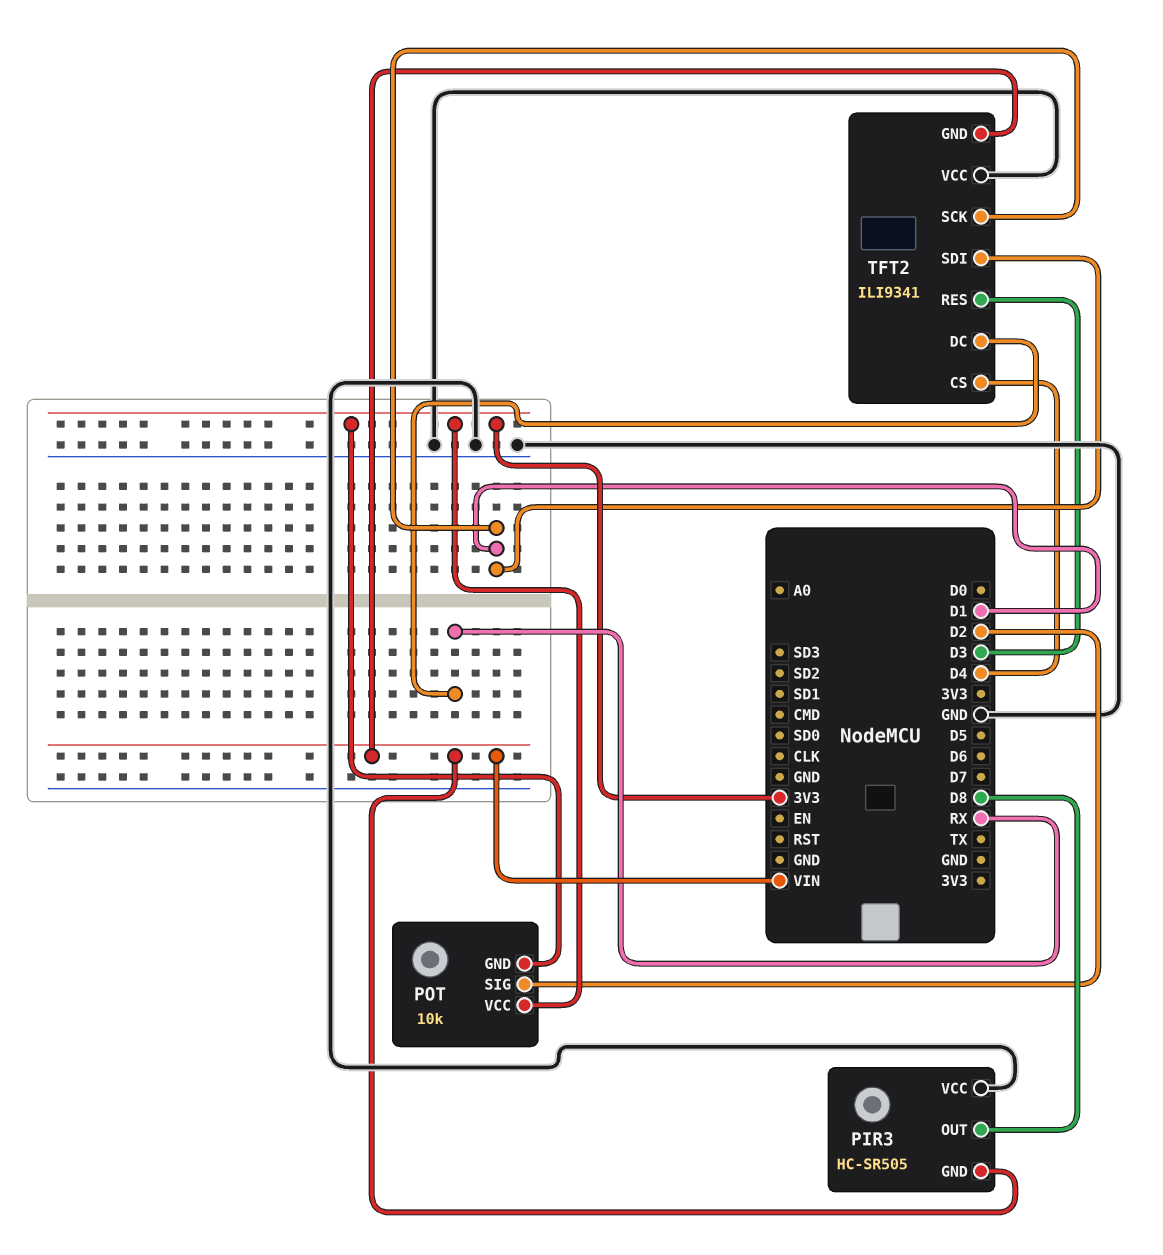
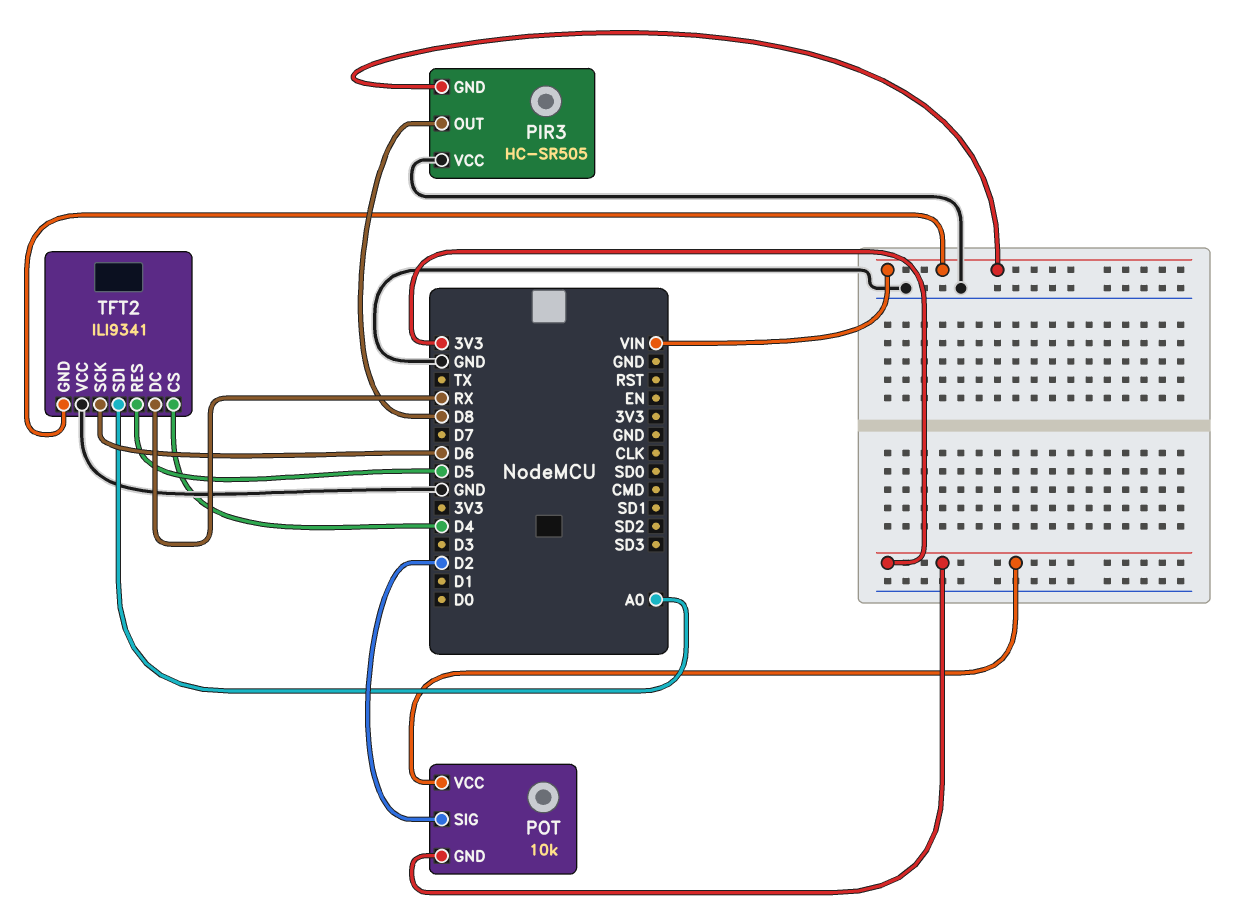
TFT2 pin RES: D3 -> D5
TFT2 pin SCK: D1 -> D6
TFT2 pin SDI: D1 -> A0

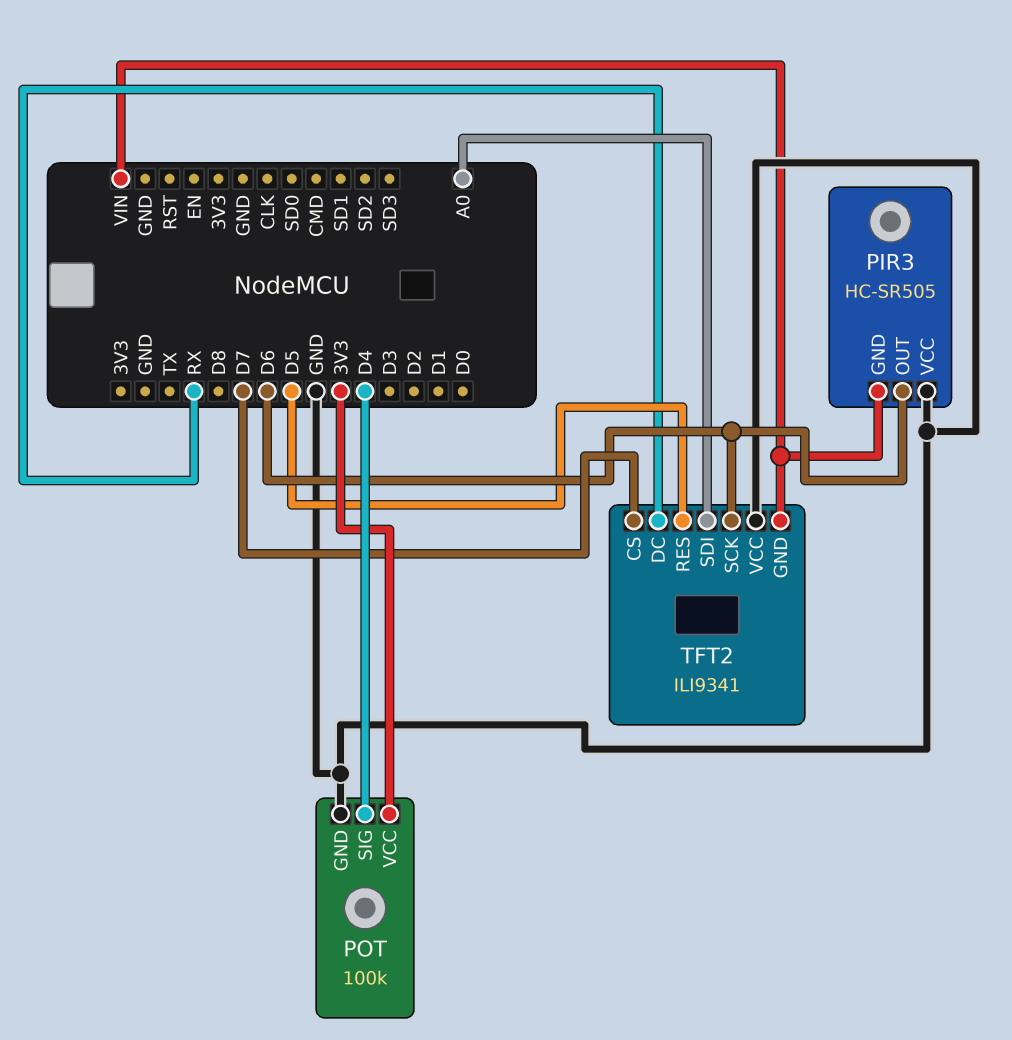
PIR3 pin OUT: D8 -> D6
POT: 10k -> 100k
POT pin GND: 3V3 -> GND
POT pin SIG: D2 -> D4
TFT2 pin CS: D4 -> D7

